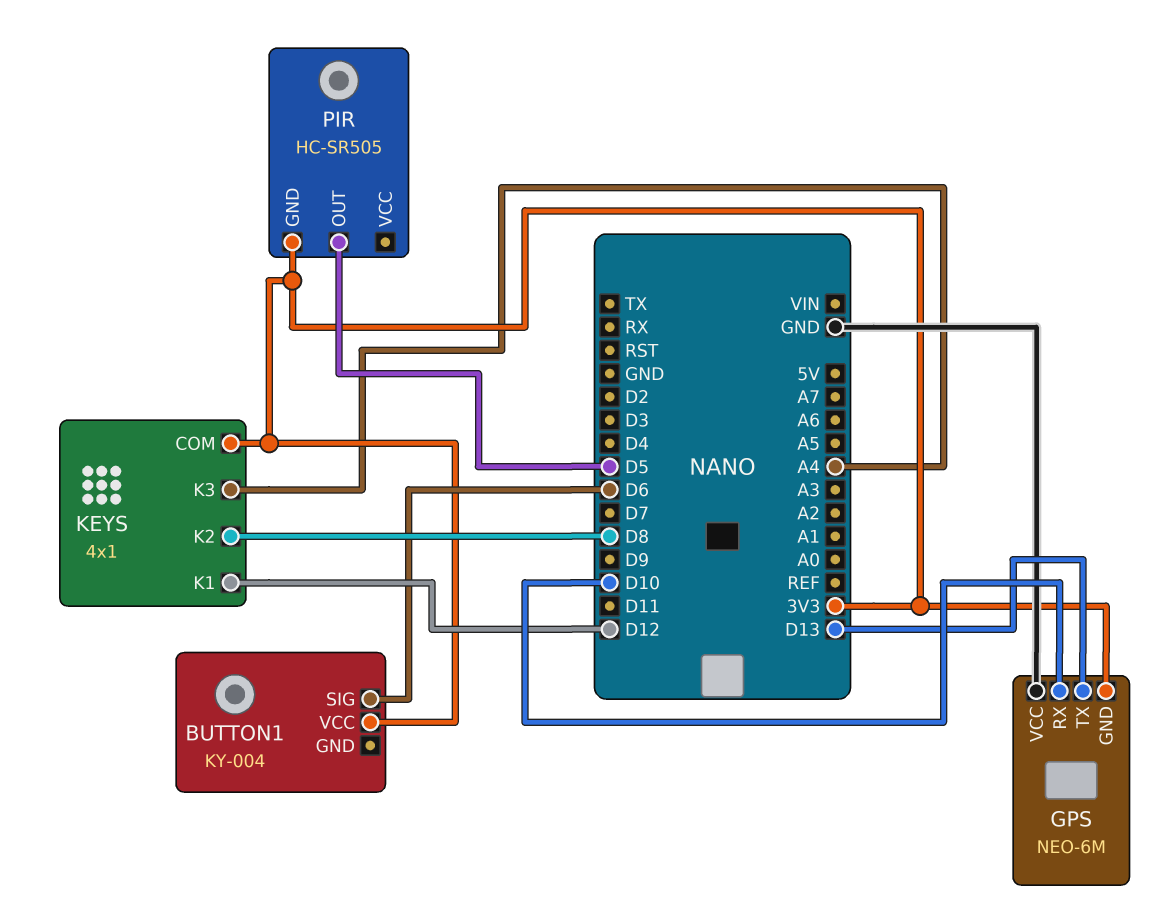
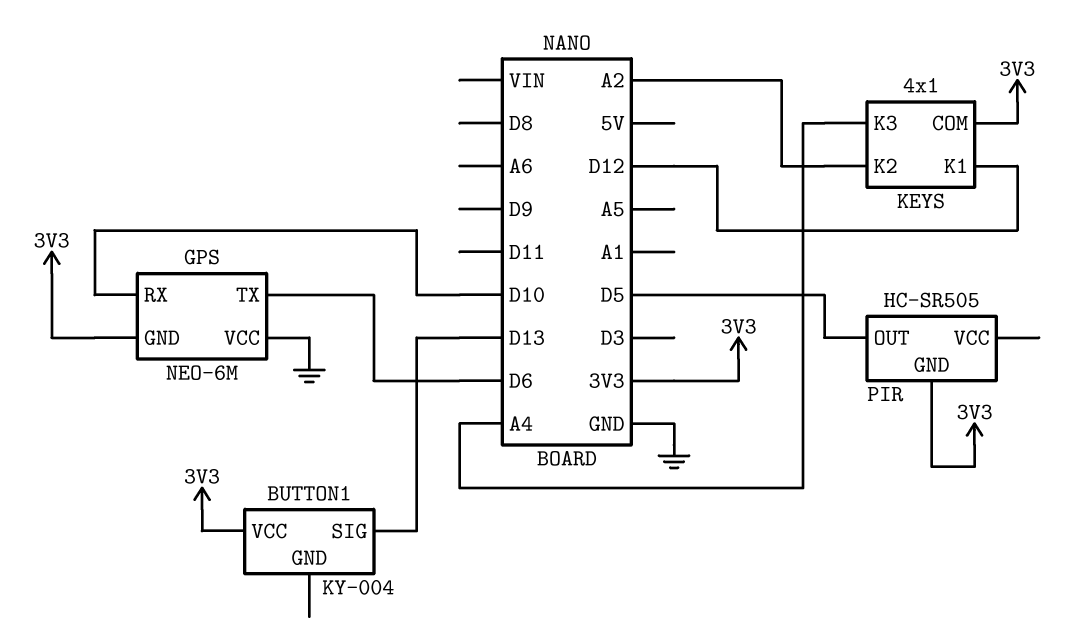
BUTTON1 pin SIG: D6 -> D13
GPS pin TX: D13 -> D6
KEYS pin K2: D8 -> A2

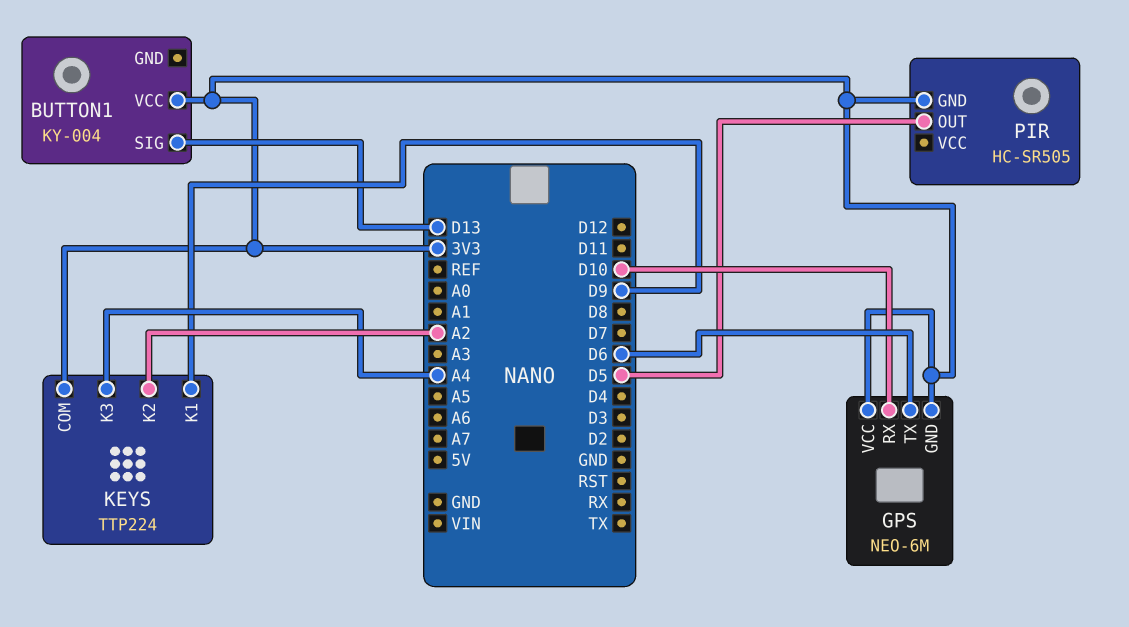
GPS pin VCC: GND -> 3V3
KEYS: 4x1 -> TTP224
KEYS pin K1: D12 -> D9

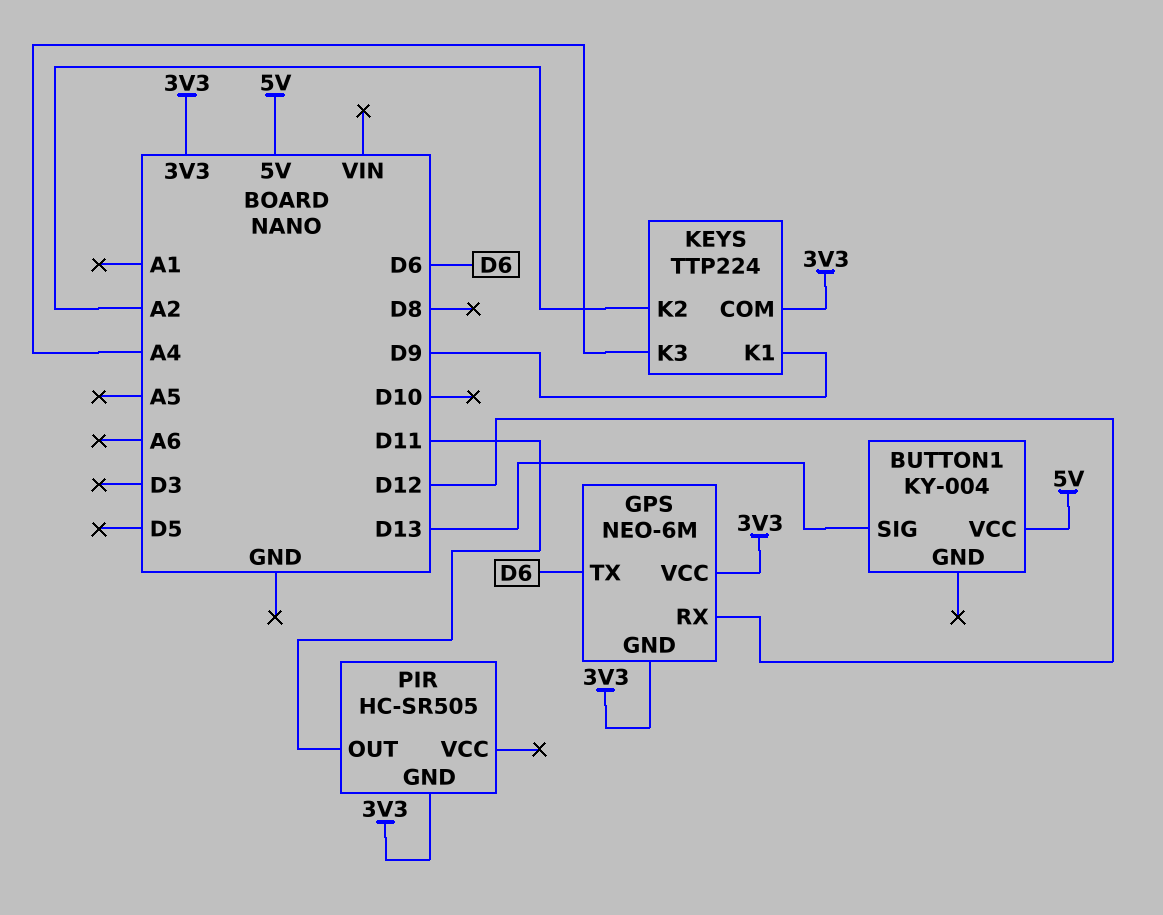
BUTTON1 pin VCC: 3V3 -> 5V
GPS pin RX: D10 -> D12
PIR pin OUT: D5 -> D11

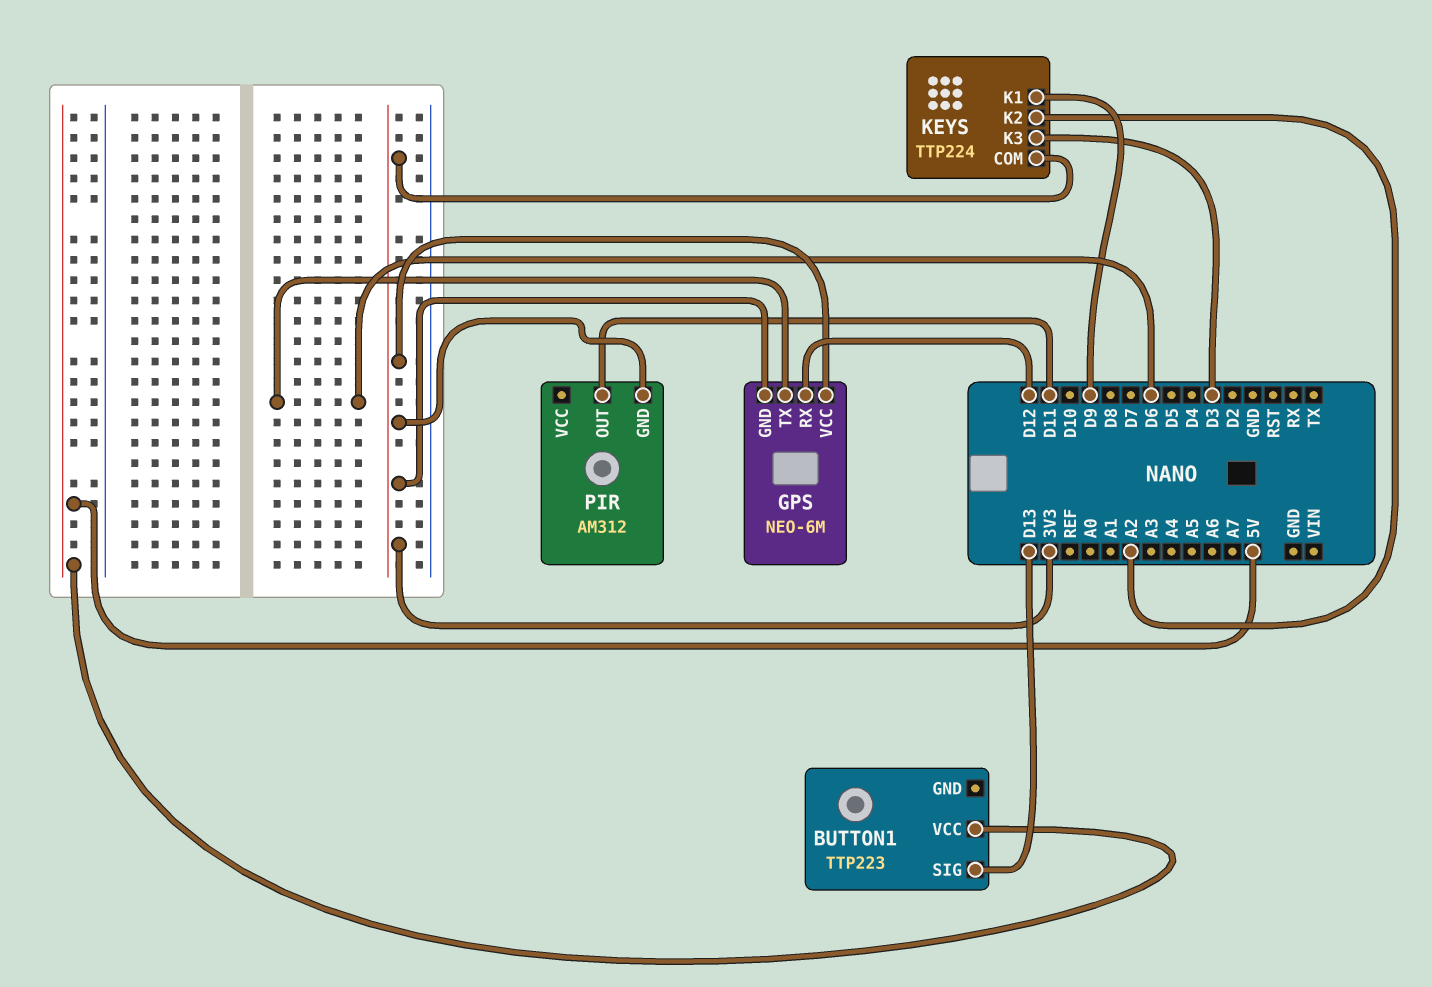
BUTTON1: KY-004 -> TTP223
KEYS pin K3: A4 -> D3
PIR: HC-SR505 -> AM312

